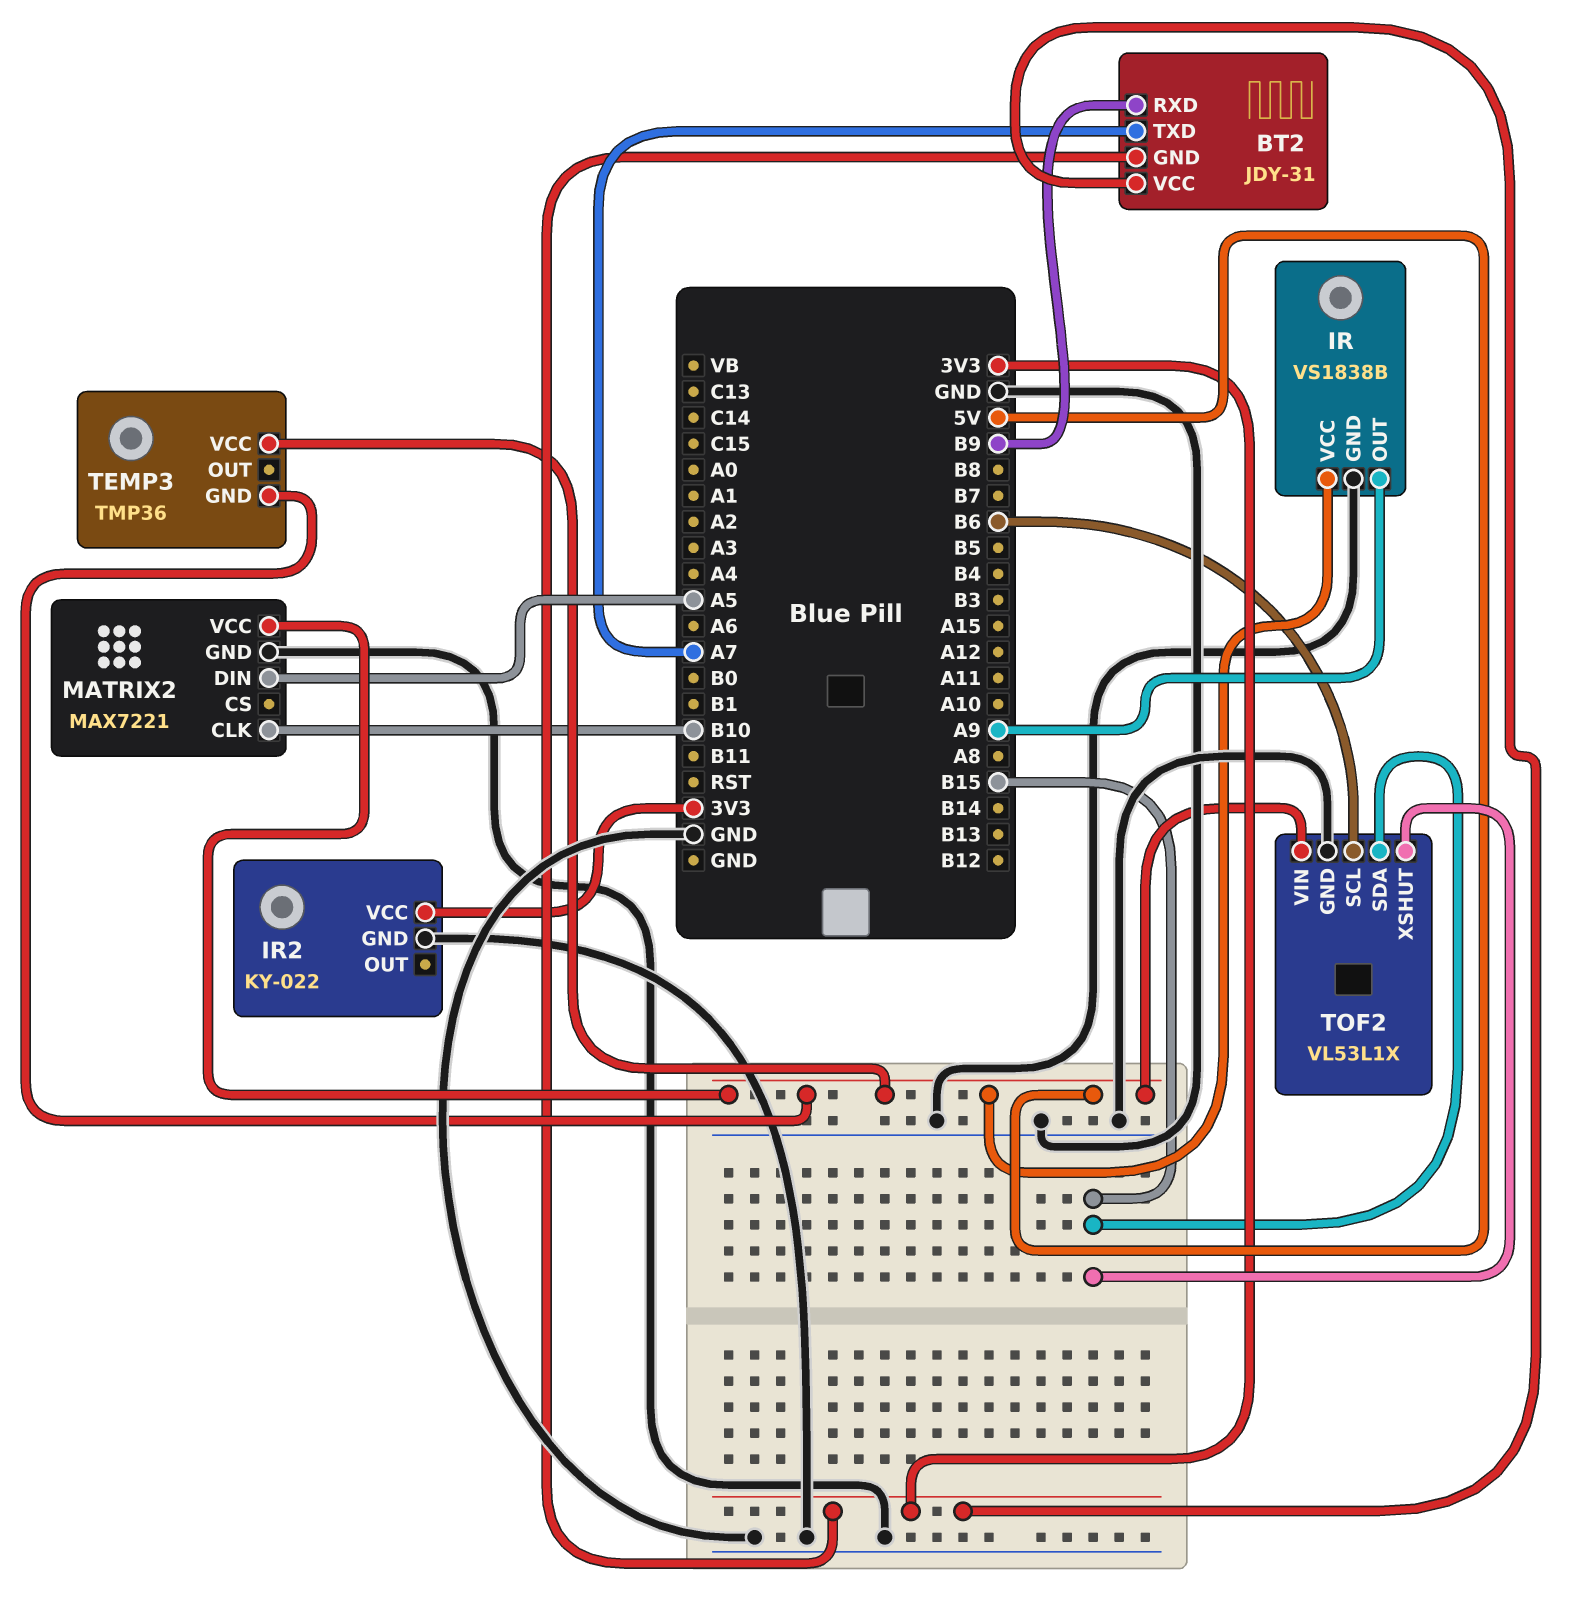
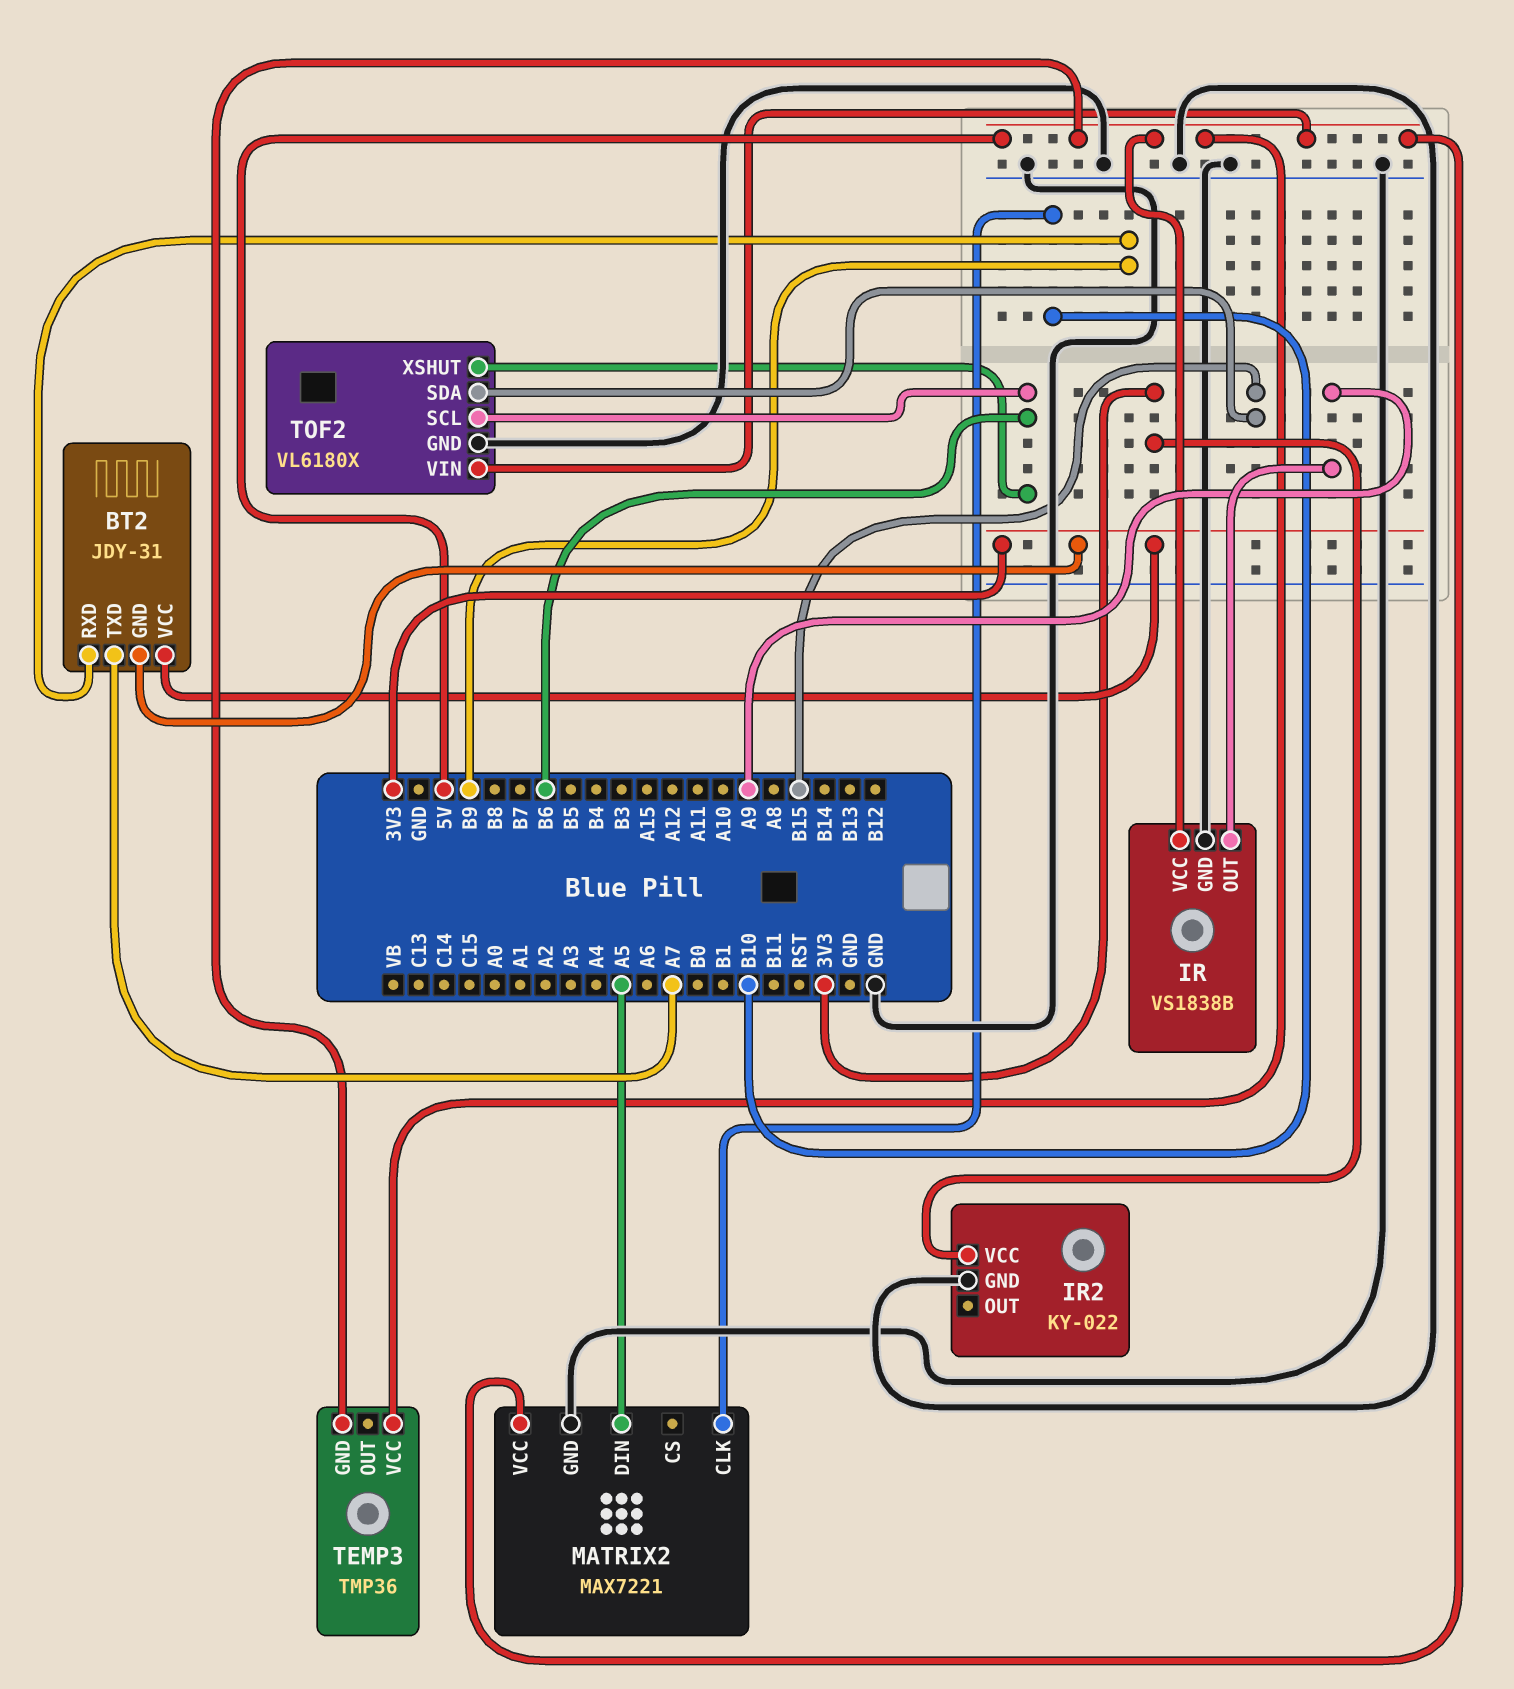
TOF2: VL53L1X -> VL6180X
TOF2 pin XSHUT: B15 -> B6

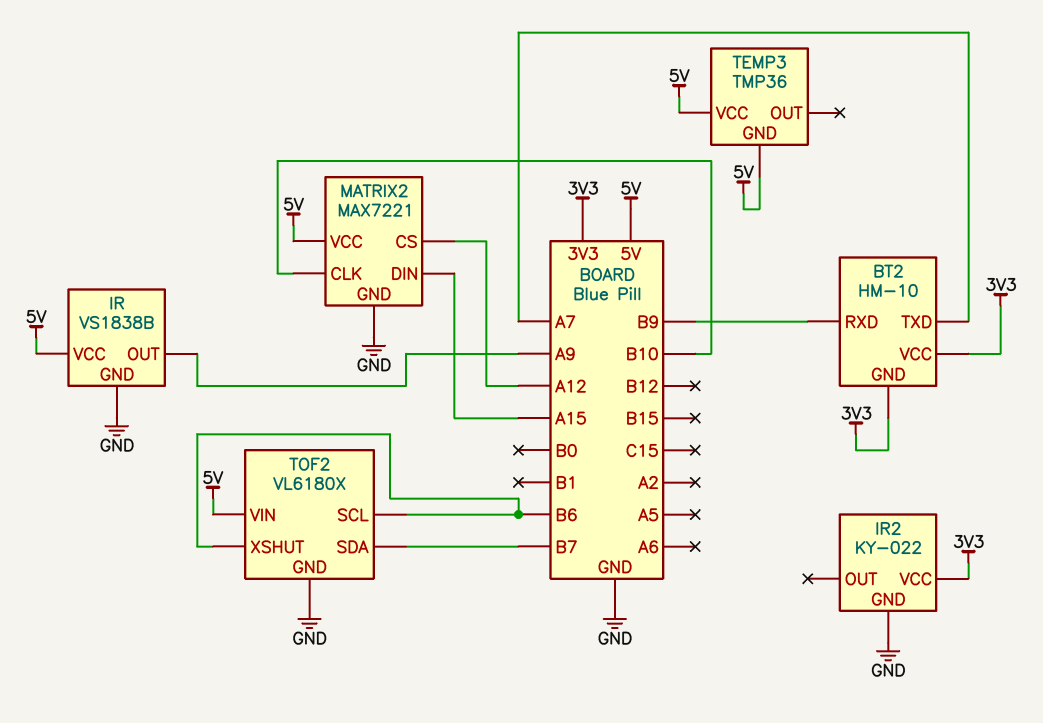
BT2: JDY-31 -> HM-10
MATRIX2 pin CS: none -> A12
MATRIX2 pin DIN: A5 -> A15
TOF2 pin SDA: B15 -> B7

